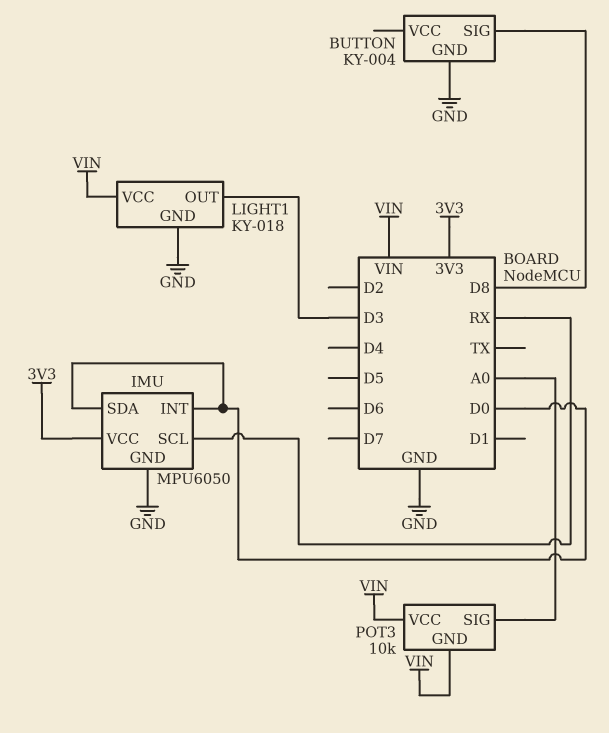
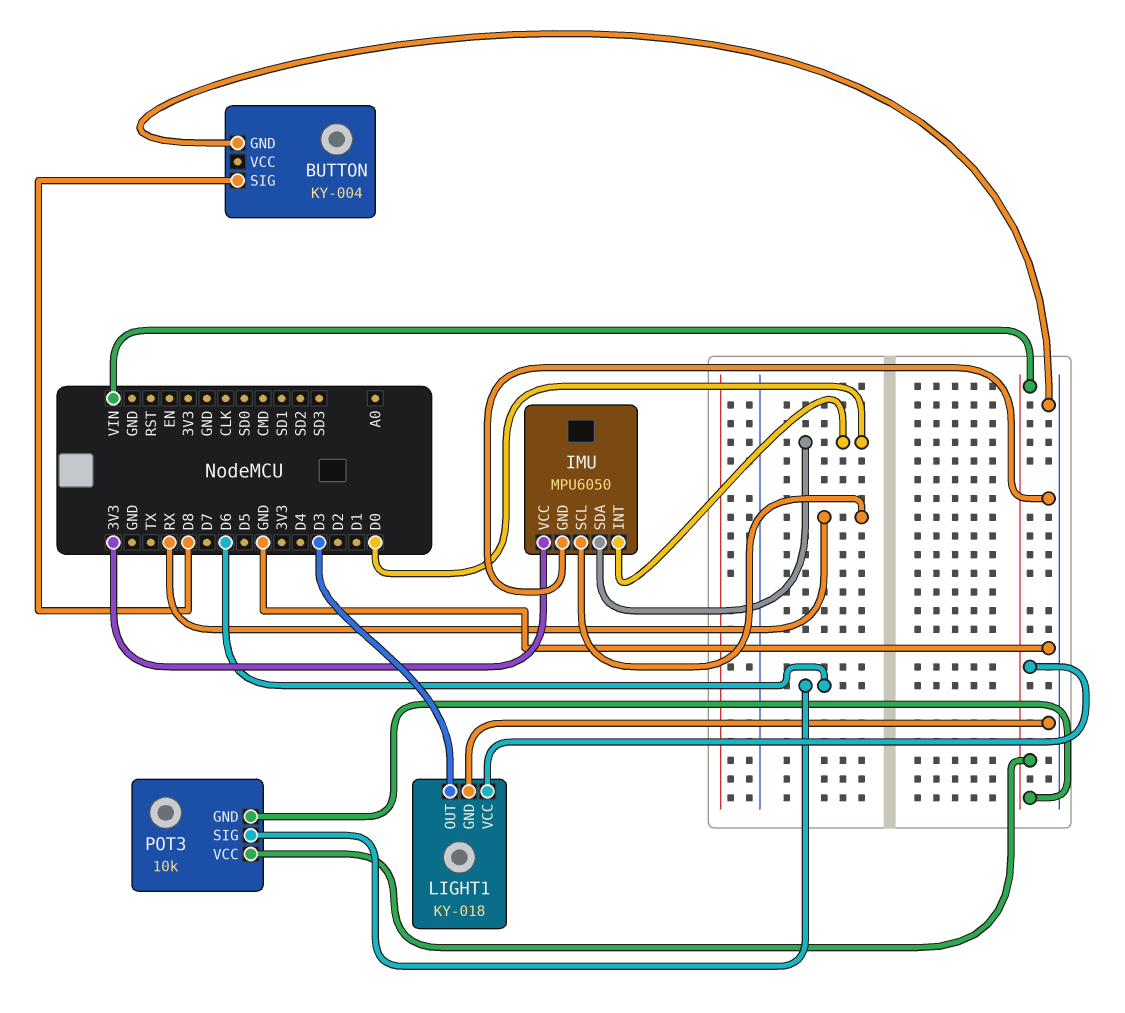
POT3 pin SIG: A0 -> D6

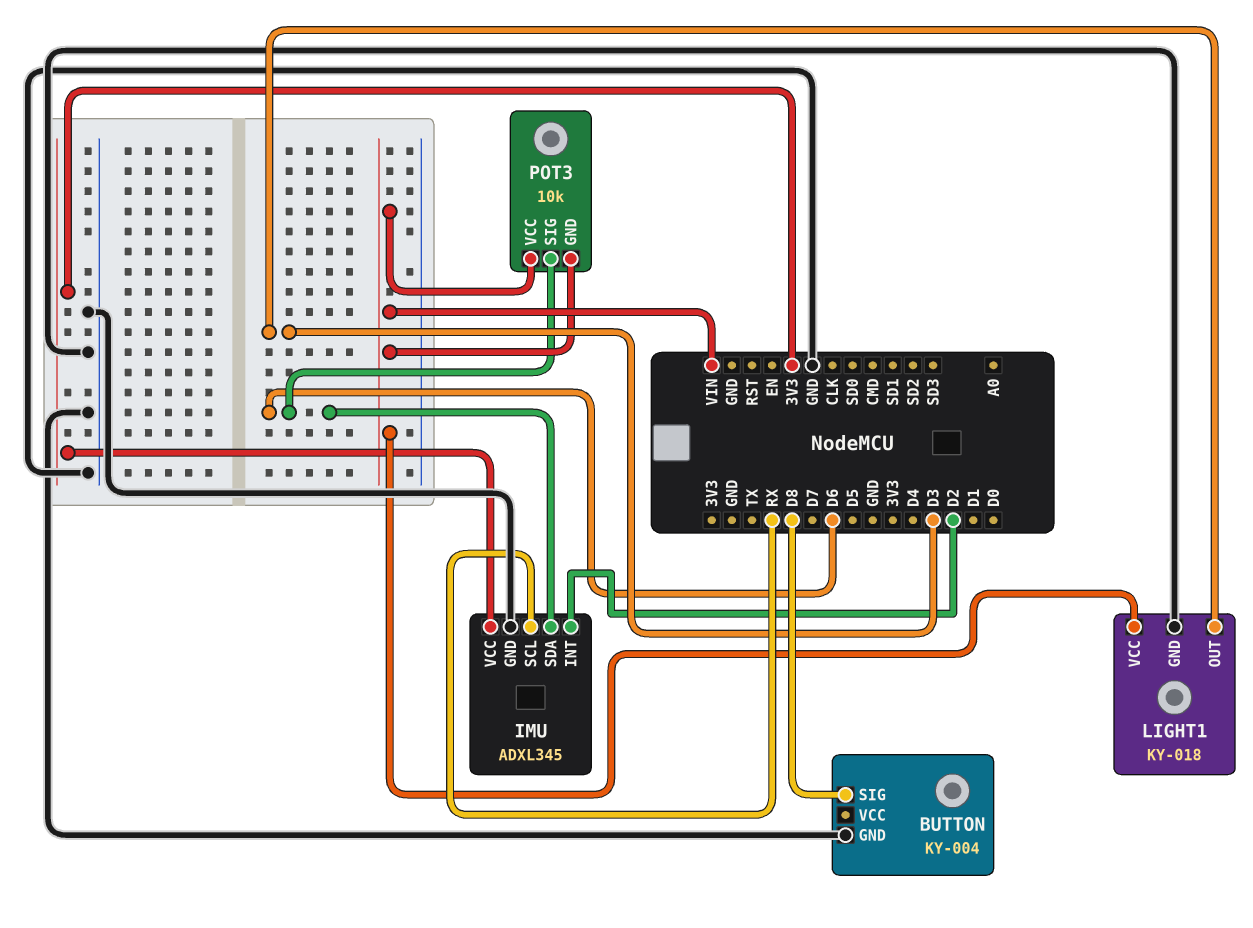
IMU: MPU6050 -> ADXL345
IMU pin INT: D0 -> D2
IMU pin SDA: D0 -> D6

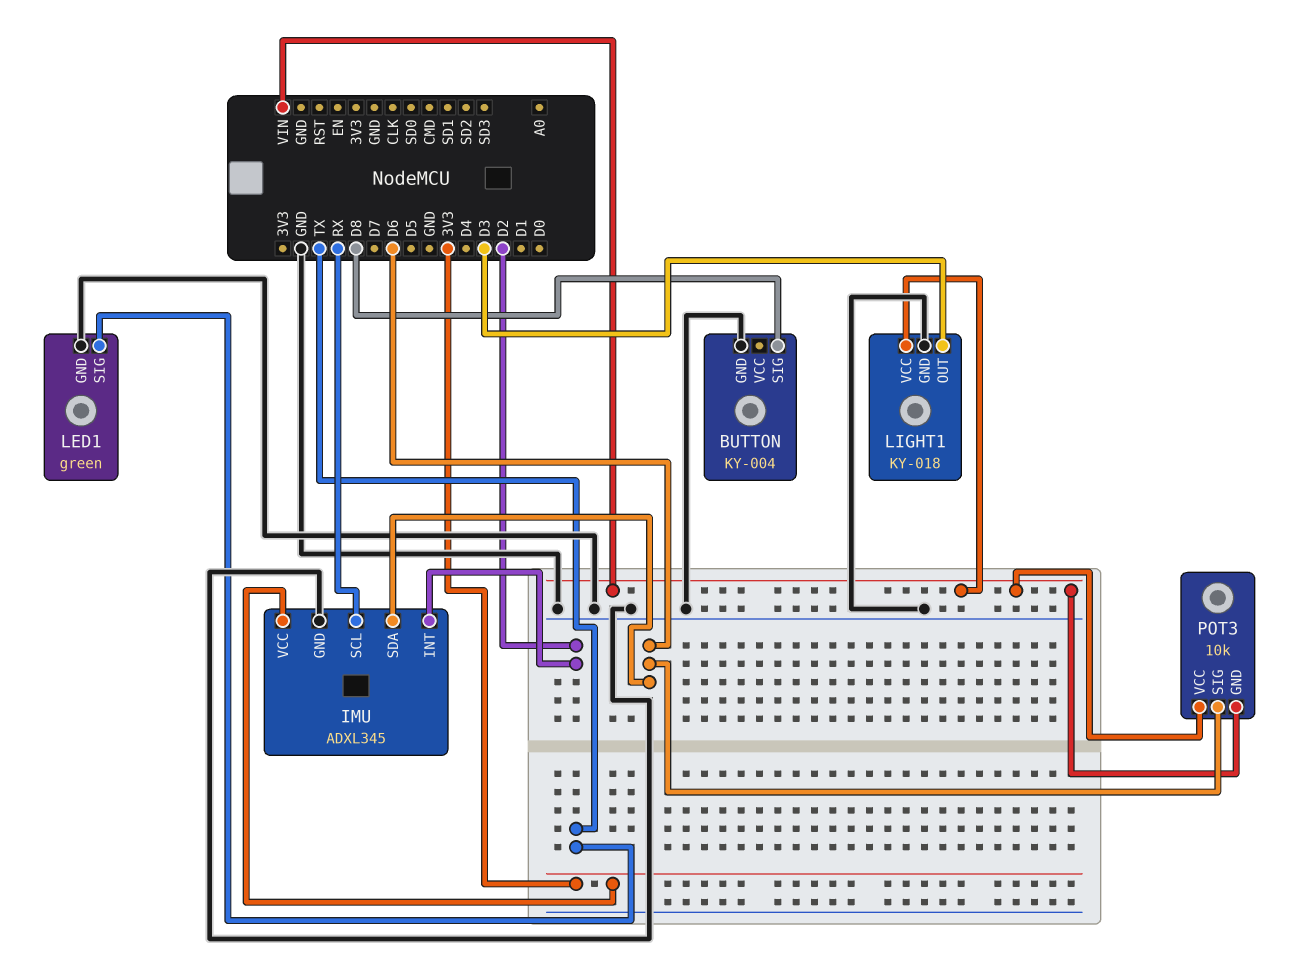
LED1: none -> green
LED1 pin GND: none -> GND
LED1 pin SIG: none -> TX

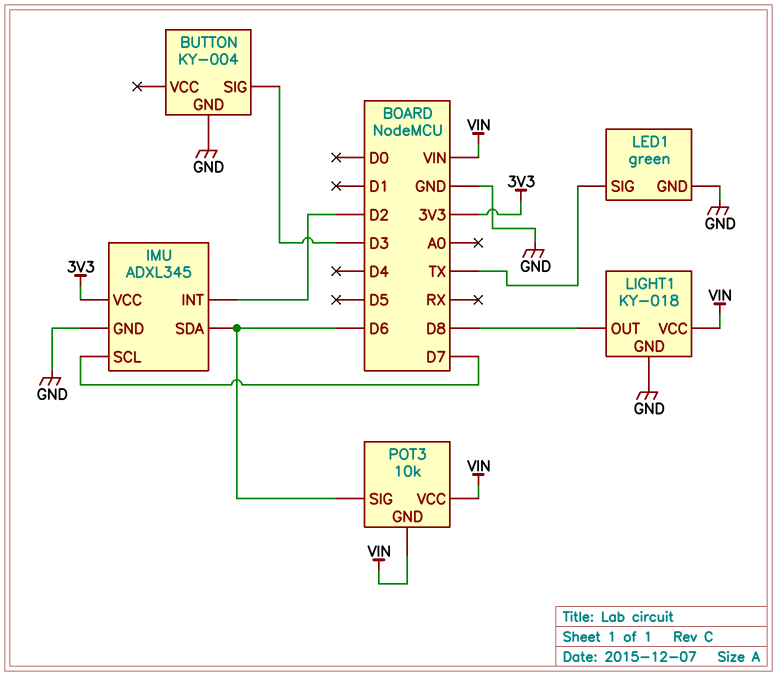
BUTTON pin SIG: D8 -> D3
IMU pin SCL: RX -> D7
LIGHT1 pin OUT: D3 -> D8

